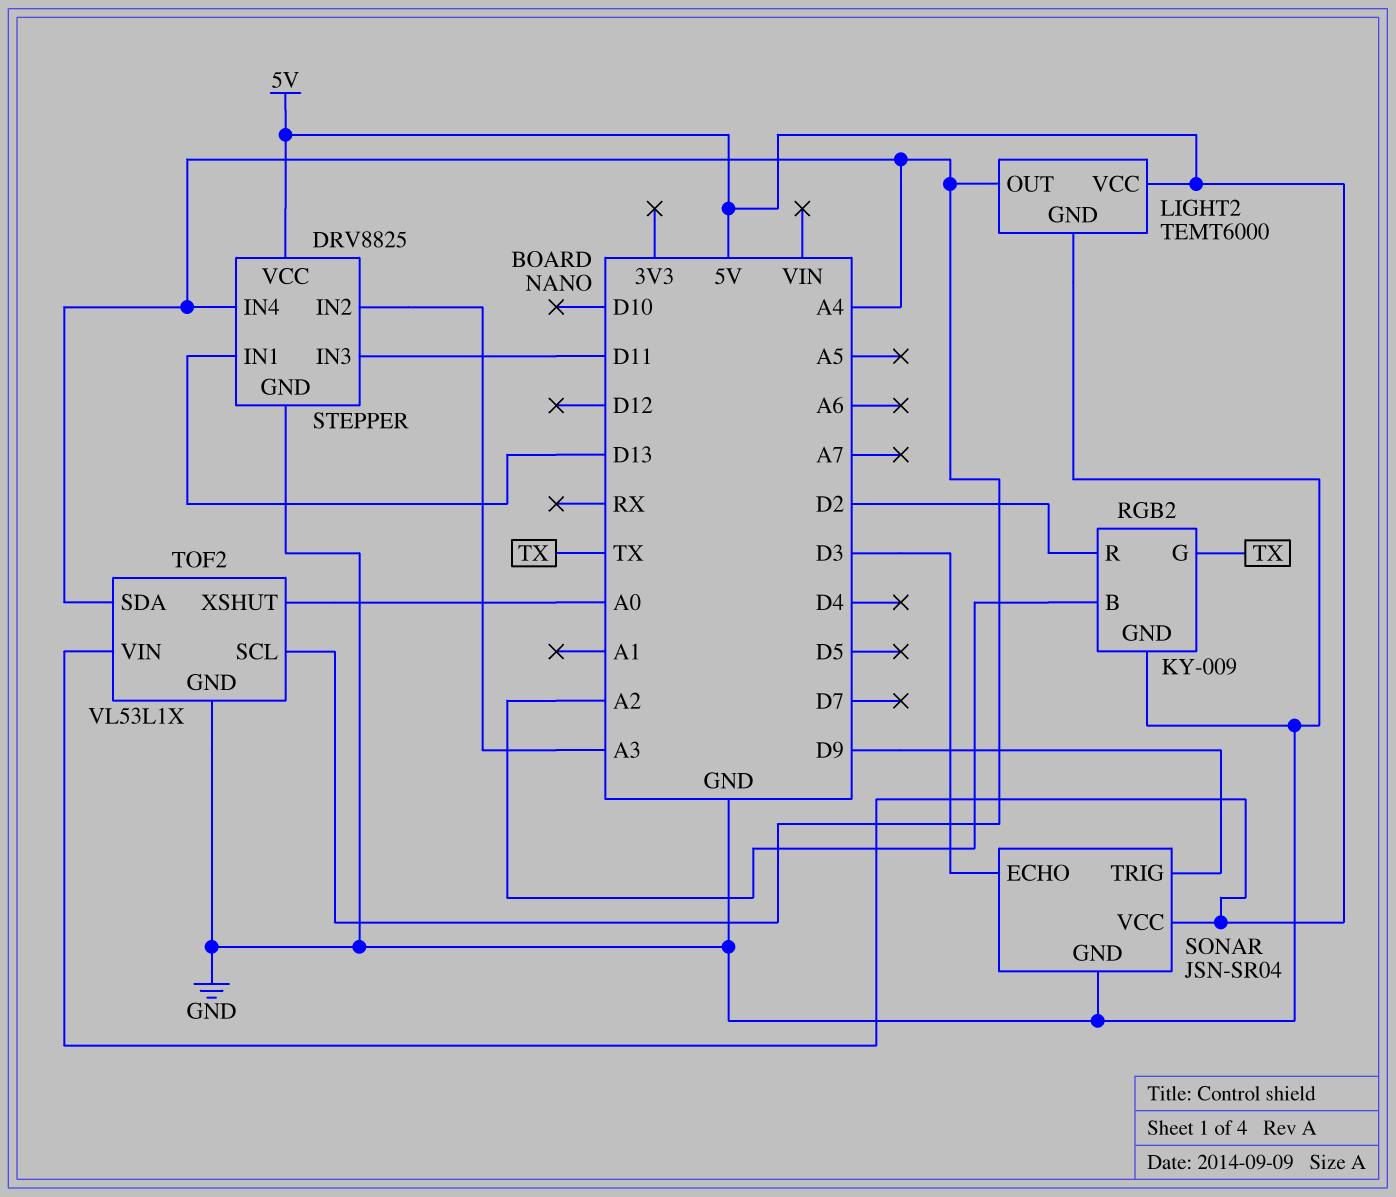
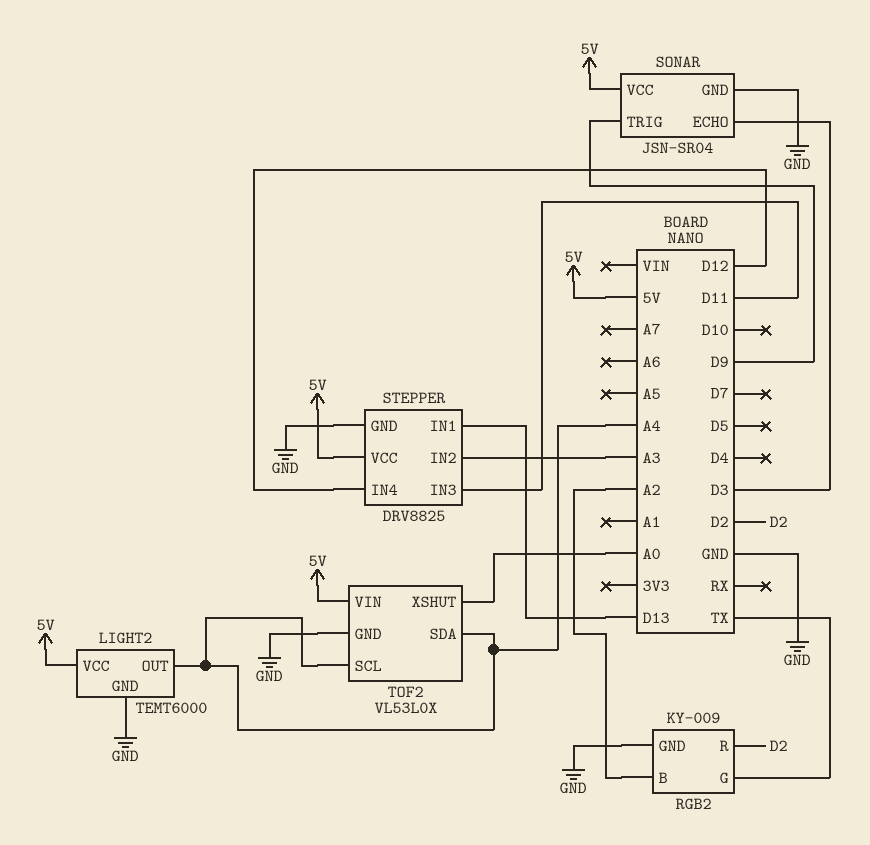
STEPPER pin IN4: A4 -> D12
TOF2: VL53L1X -> VL53L0X

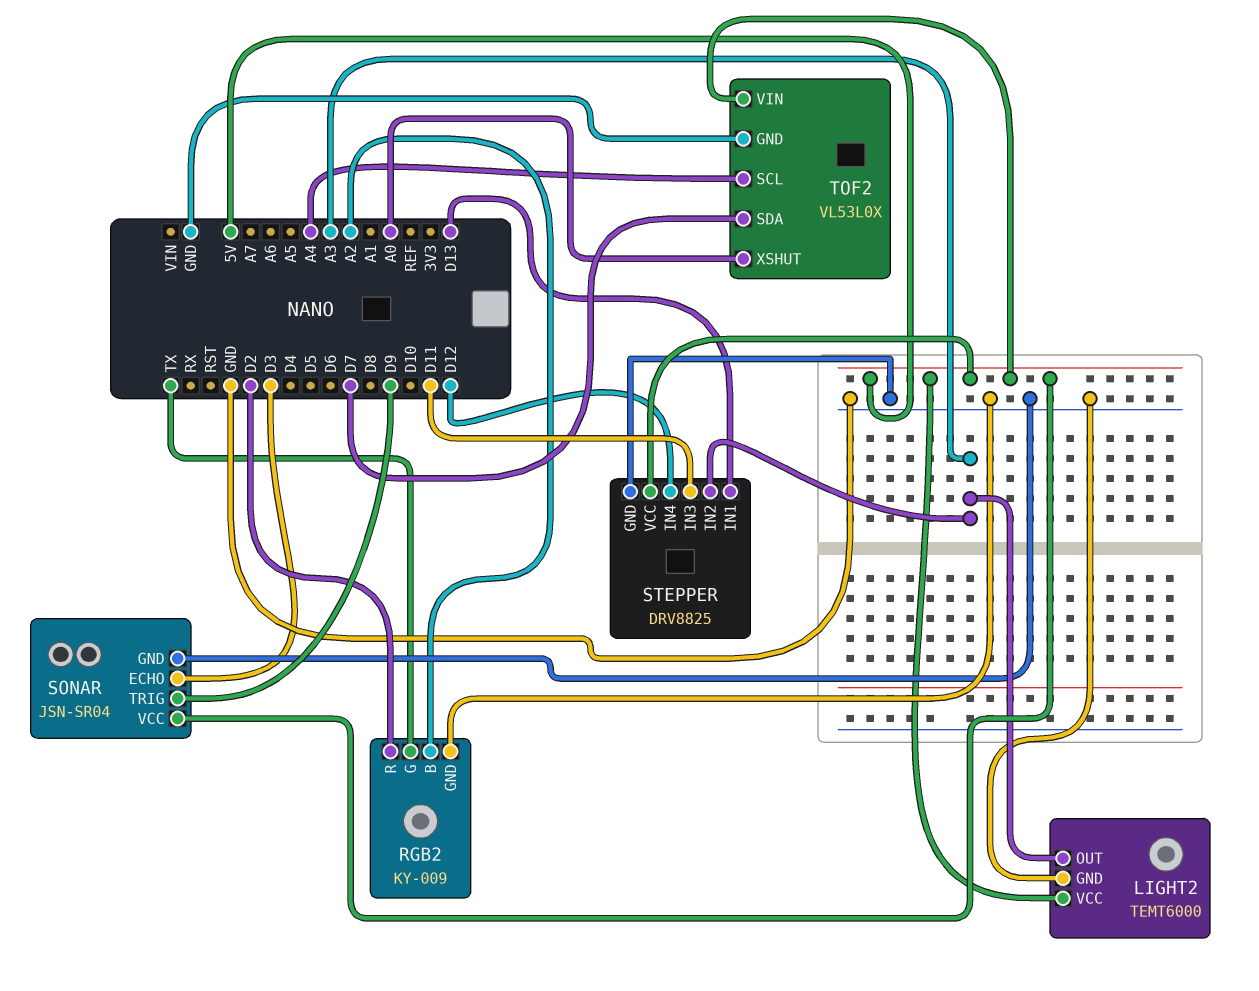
LIGHT2 pin OUT: A4 -> A3
TOF2 pin SDA: A4 -> D7

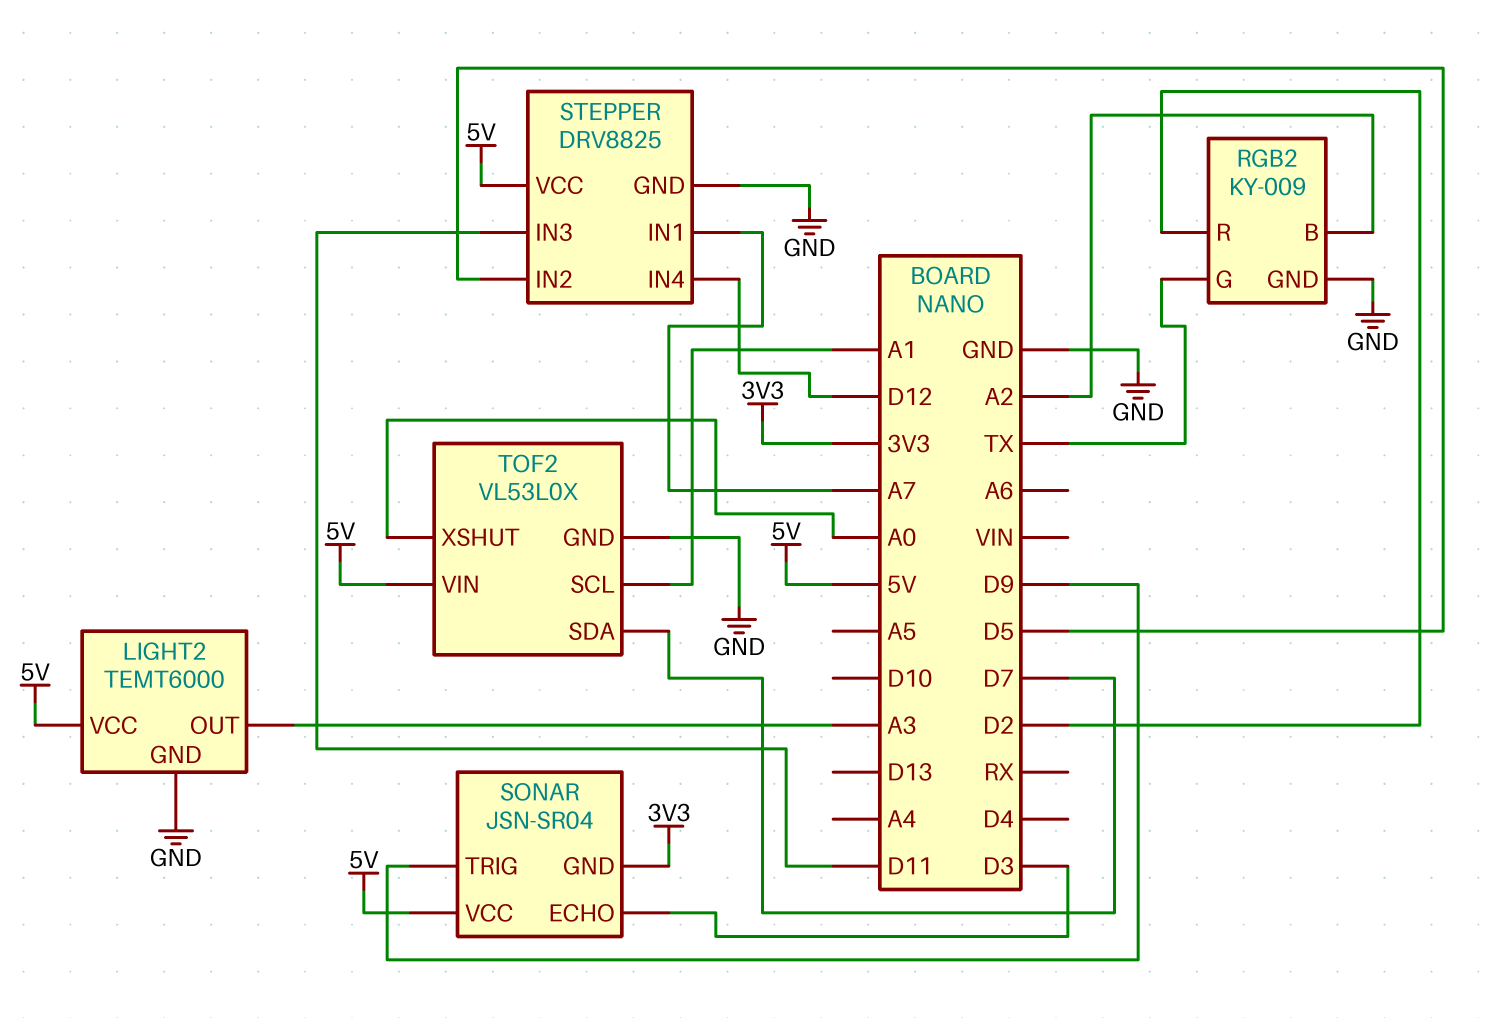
SONAR pin GND: GND -> 3V3
STEPPER pin IN1: D13 -> A7
STEPPER pin IN2: A3 -> D5
TOF2 pin SCL: A4 -> A1

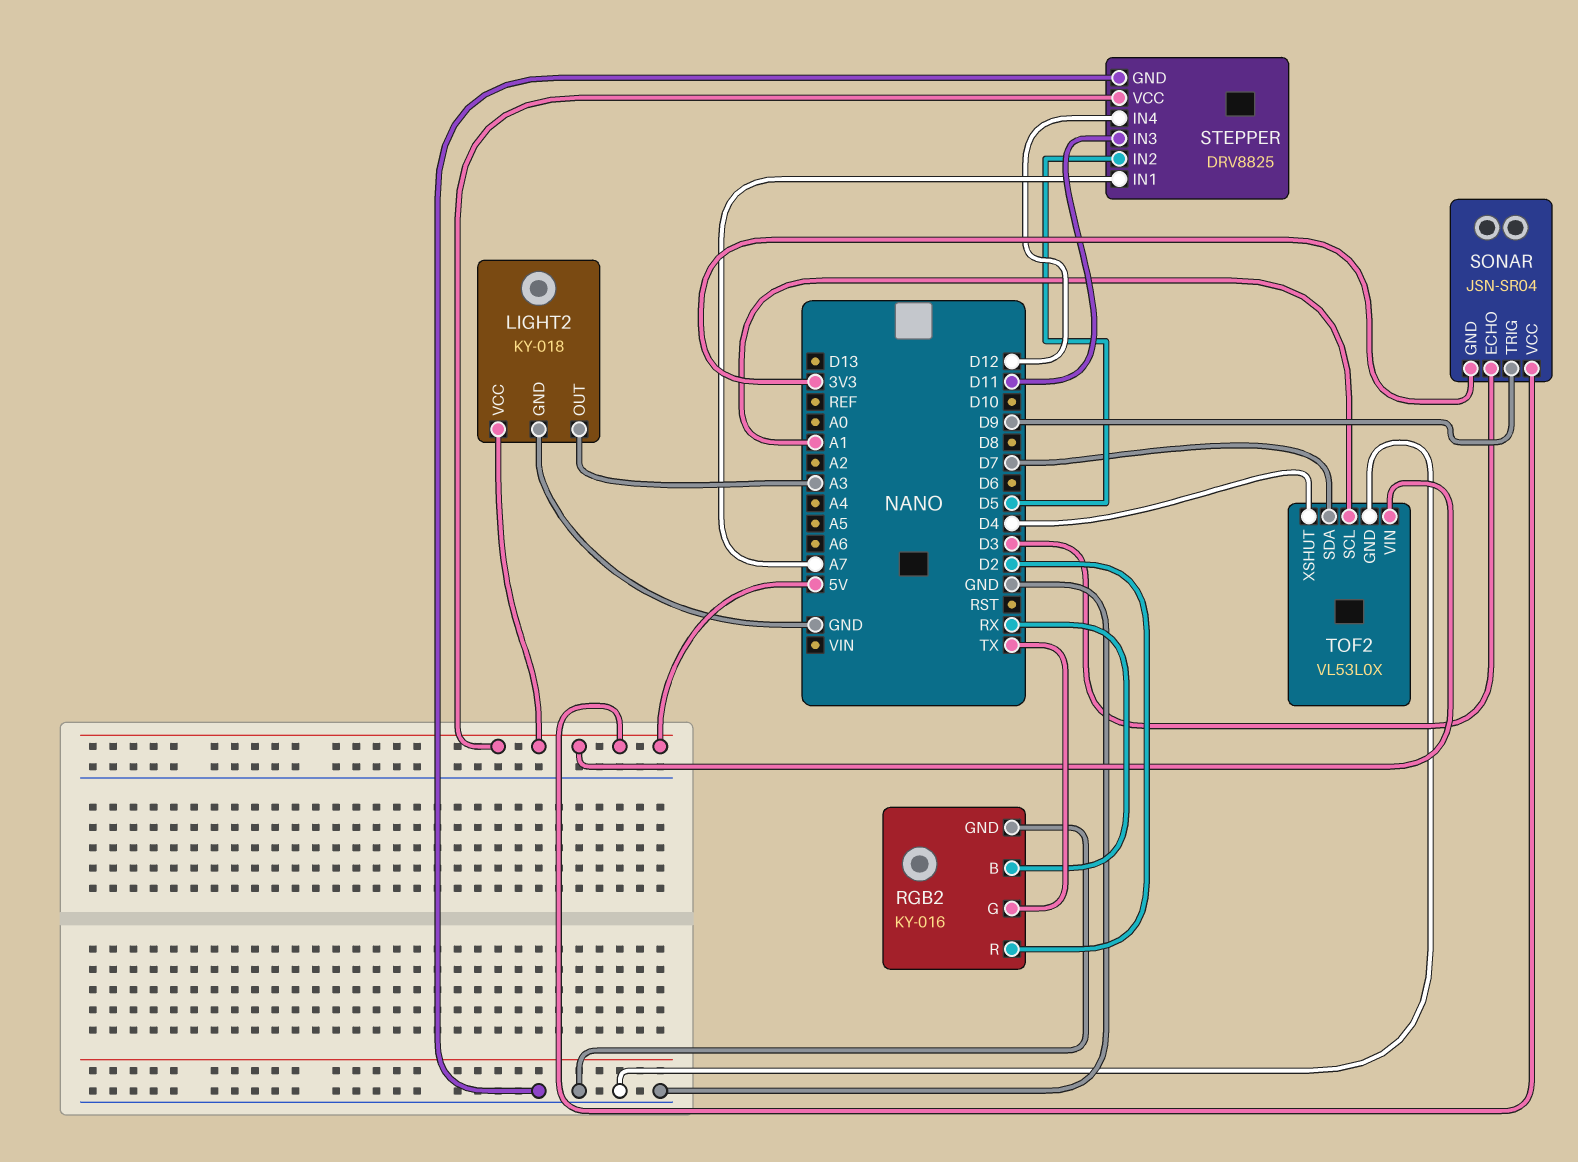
LIGHT2: TEMT6000 -> KY-018
RGB2: KY-009 -> KY-016
RGB2 pin B: A2 -> RX
TOF2 pin XSHUT: A0 -> D4

